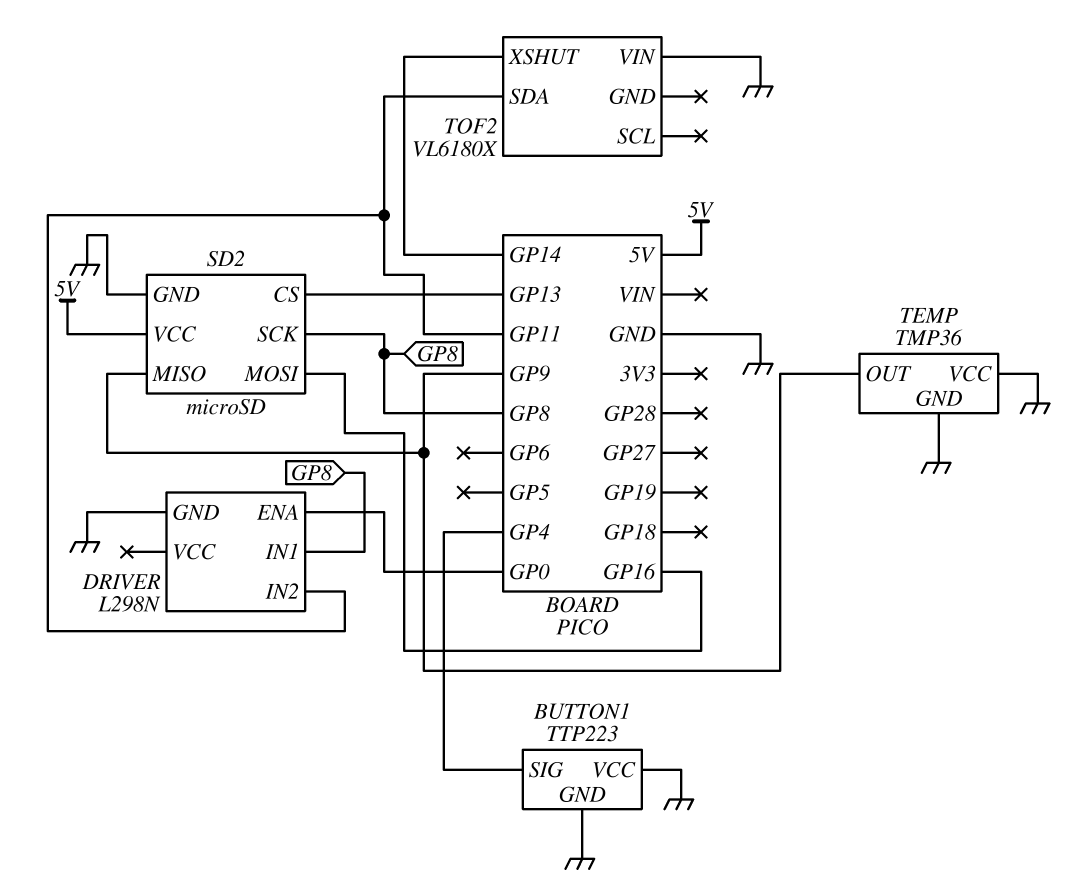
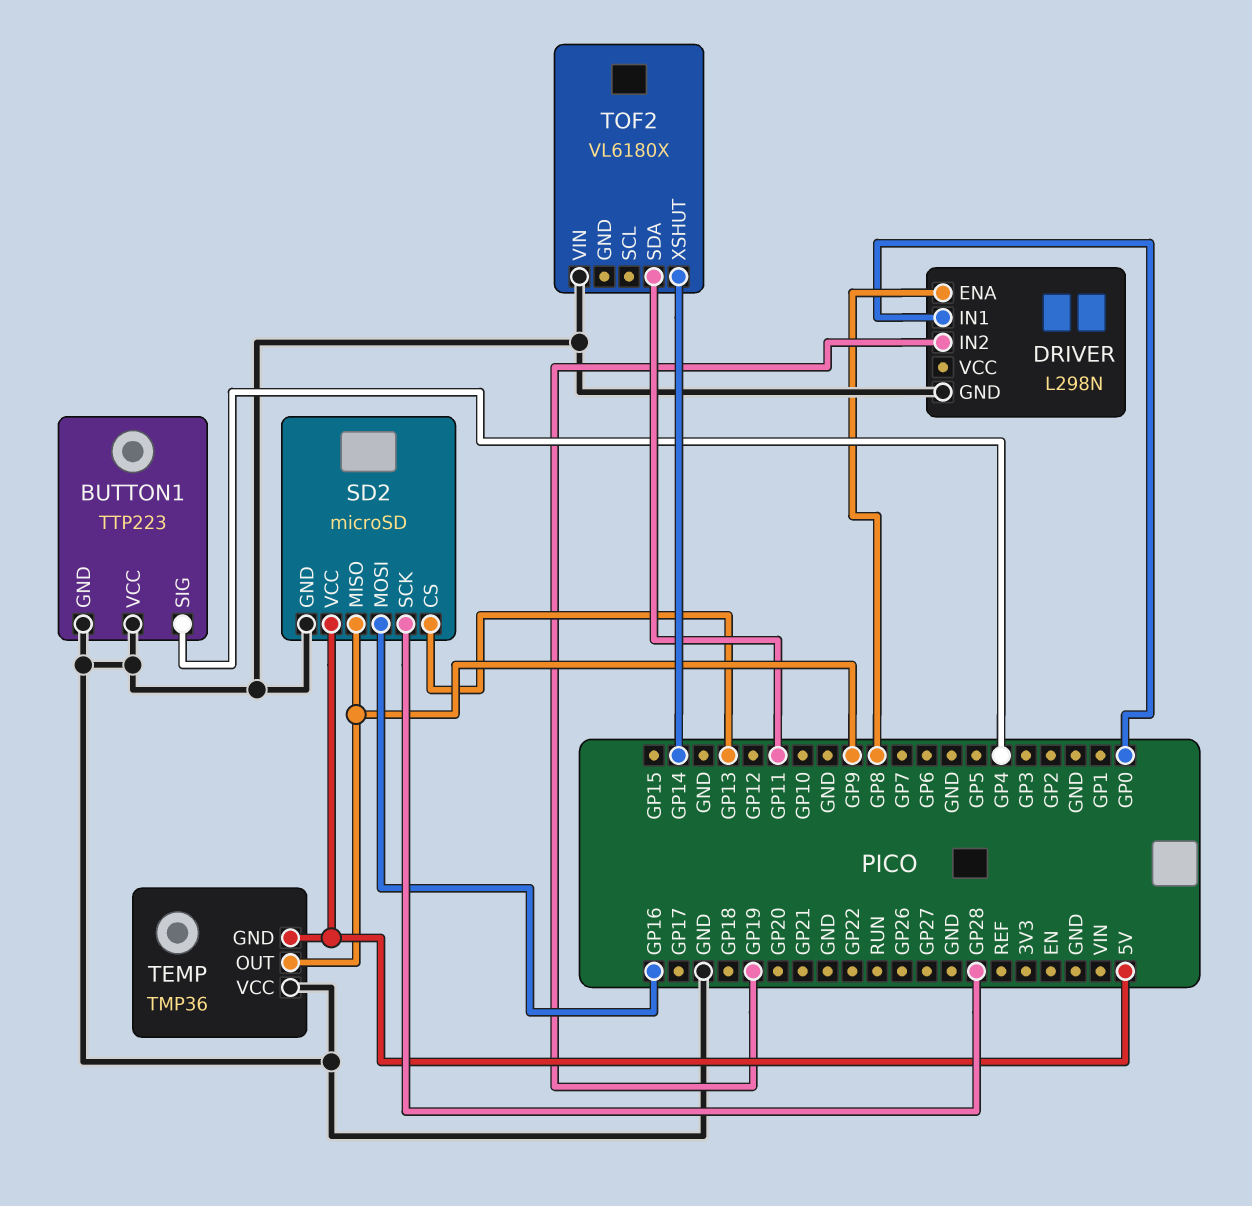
DRIVER pin ENA: GP0 -> GP8
DRIVER pin IN1: GP8 -> GP0
DRIVER pin IN2: GP11 -> GP19
SD2 pin SCK: GP8 -> GP28
TEMP pin GND: GND -> 5V

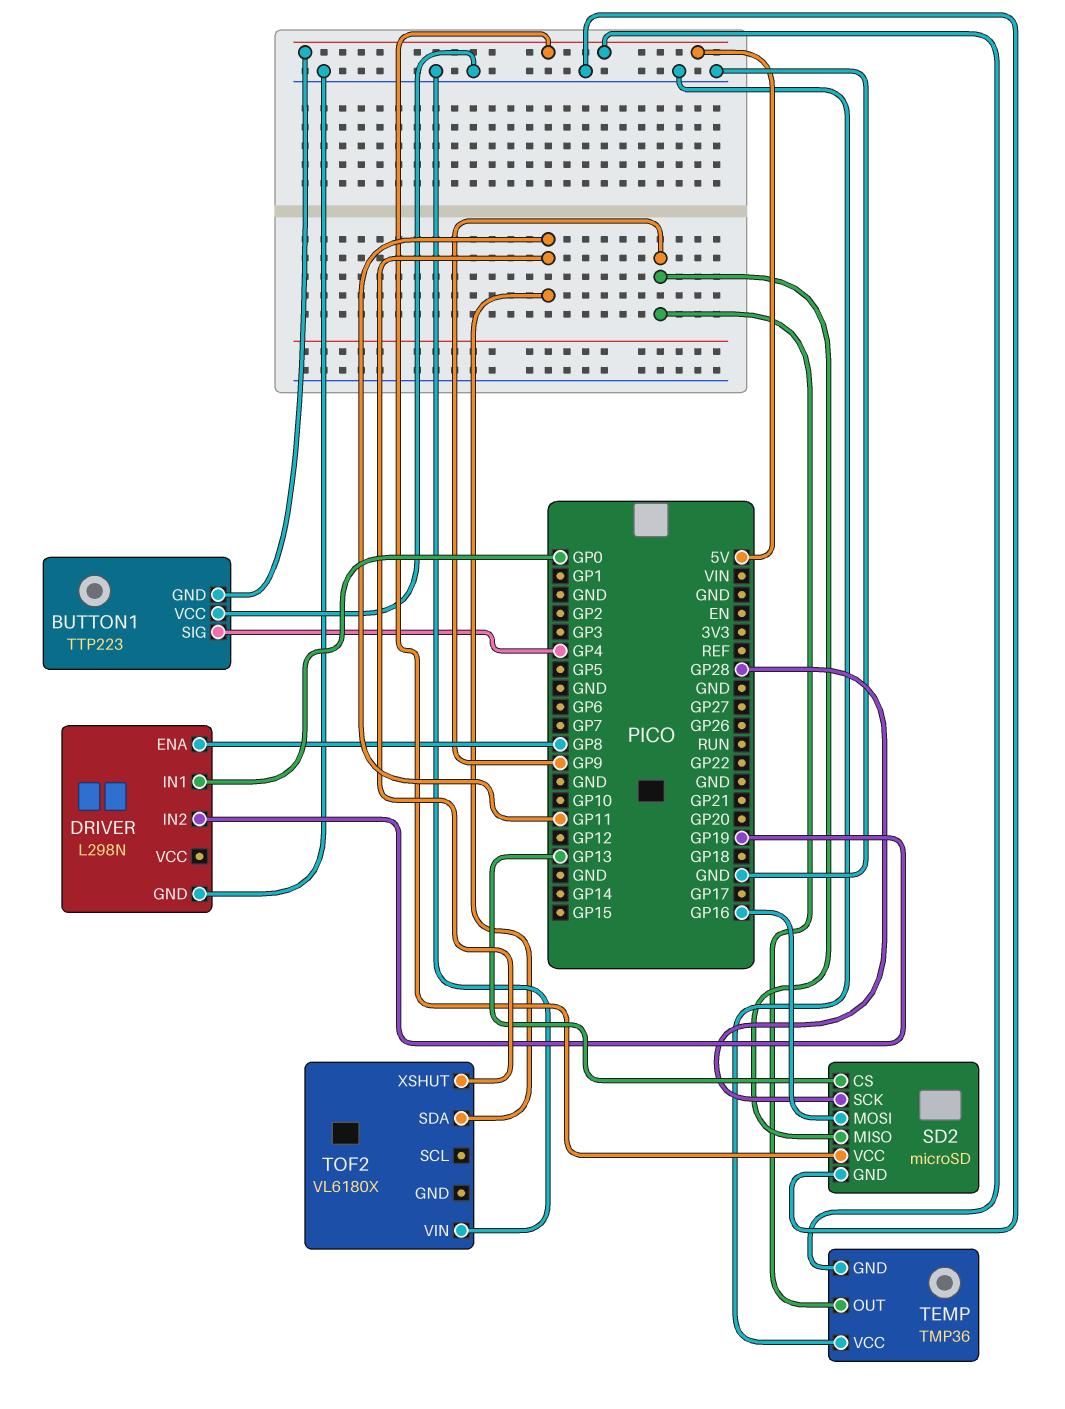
BUTTON1 pin GND: GND -> 5V
TOF2 pin XSHUT: GP14 -> GP11

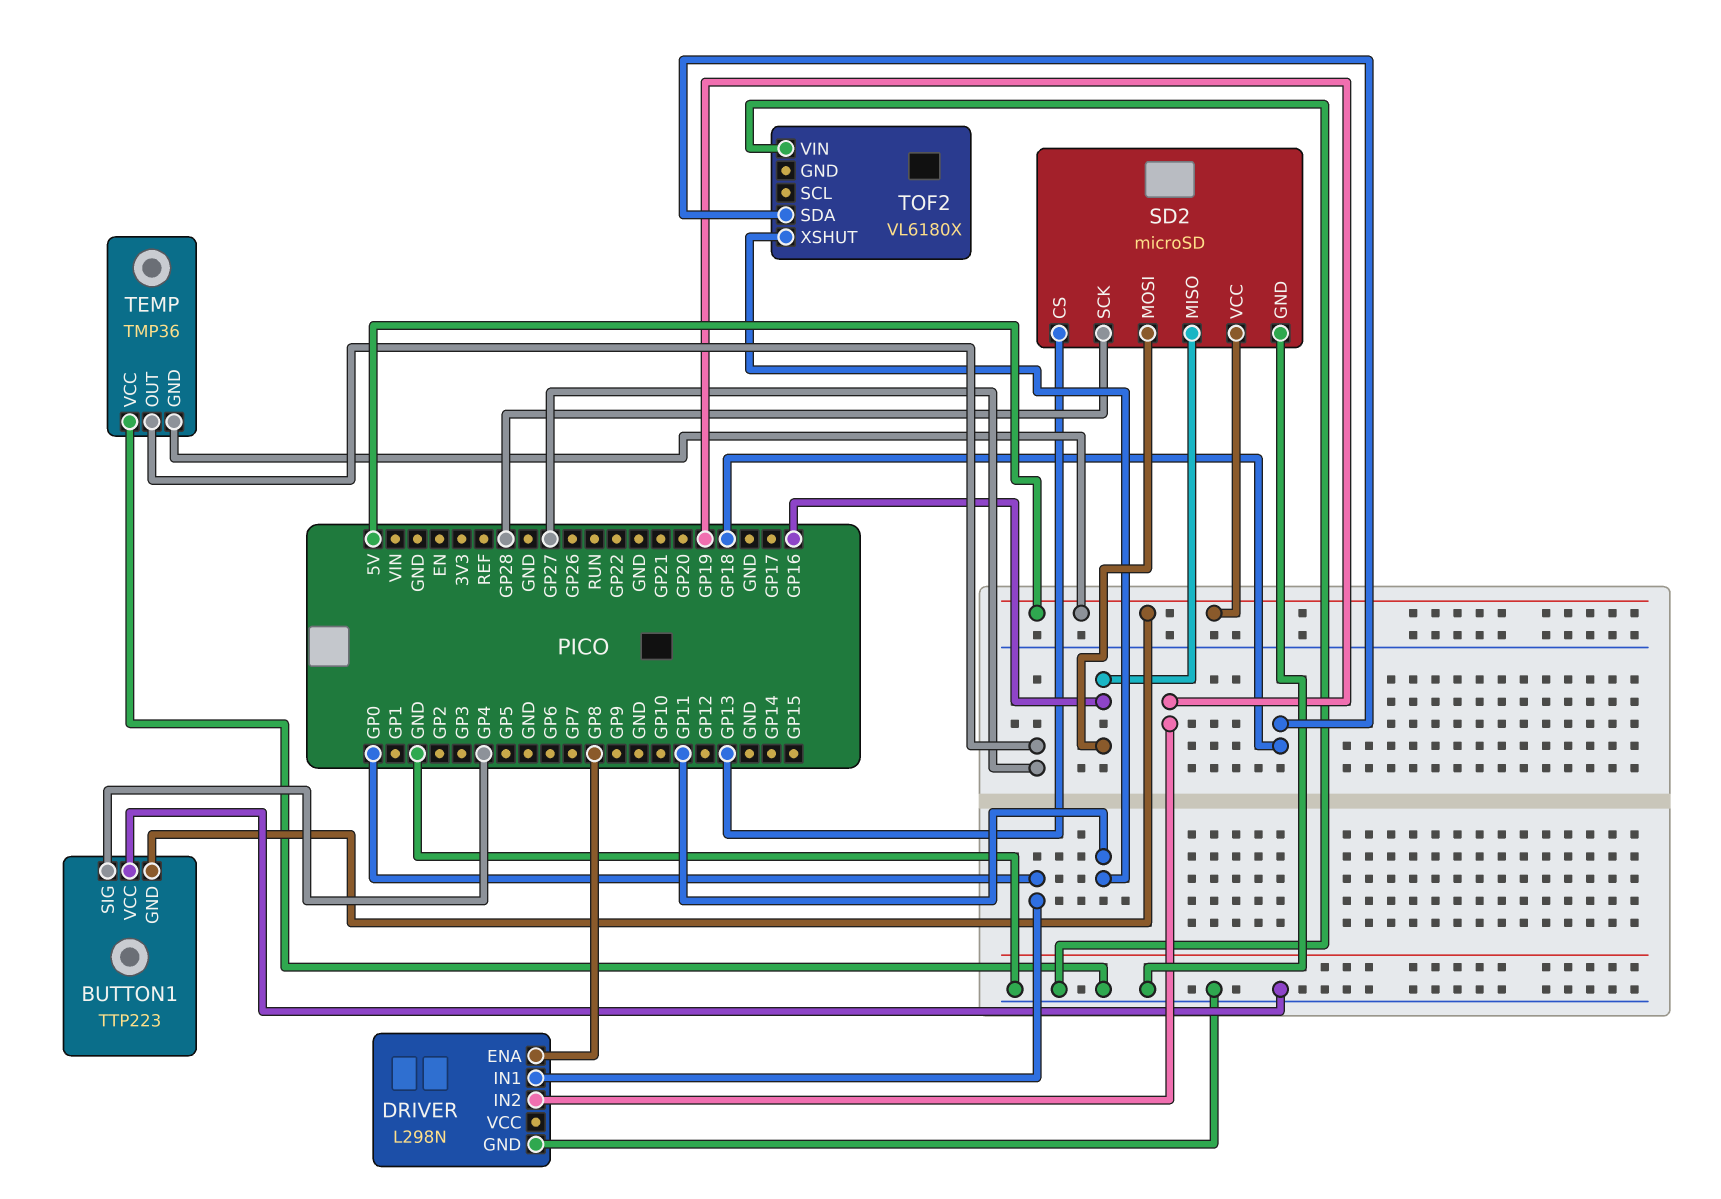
SD2 pin MISO: GP9 -> GP16
TEMP pin OUT: GP9 -> GP27
TOF2 pin SDA: GP11 -> GP18

